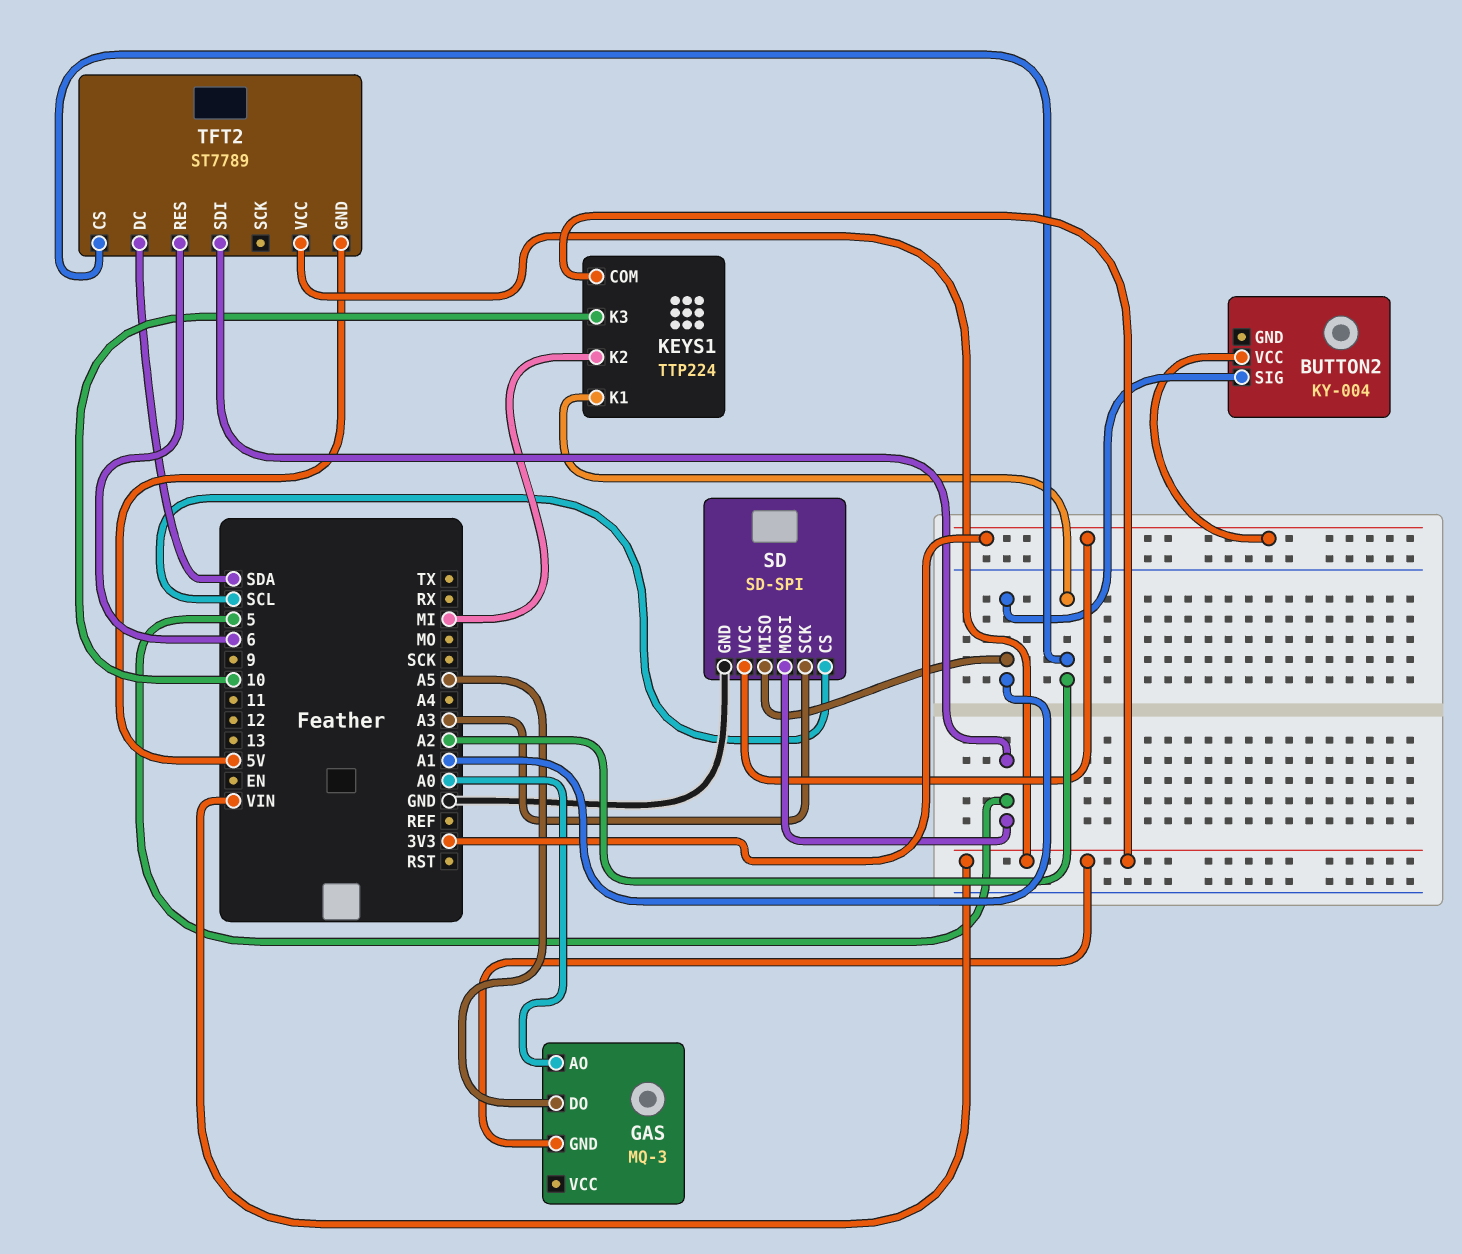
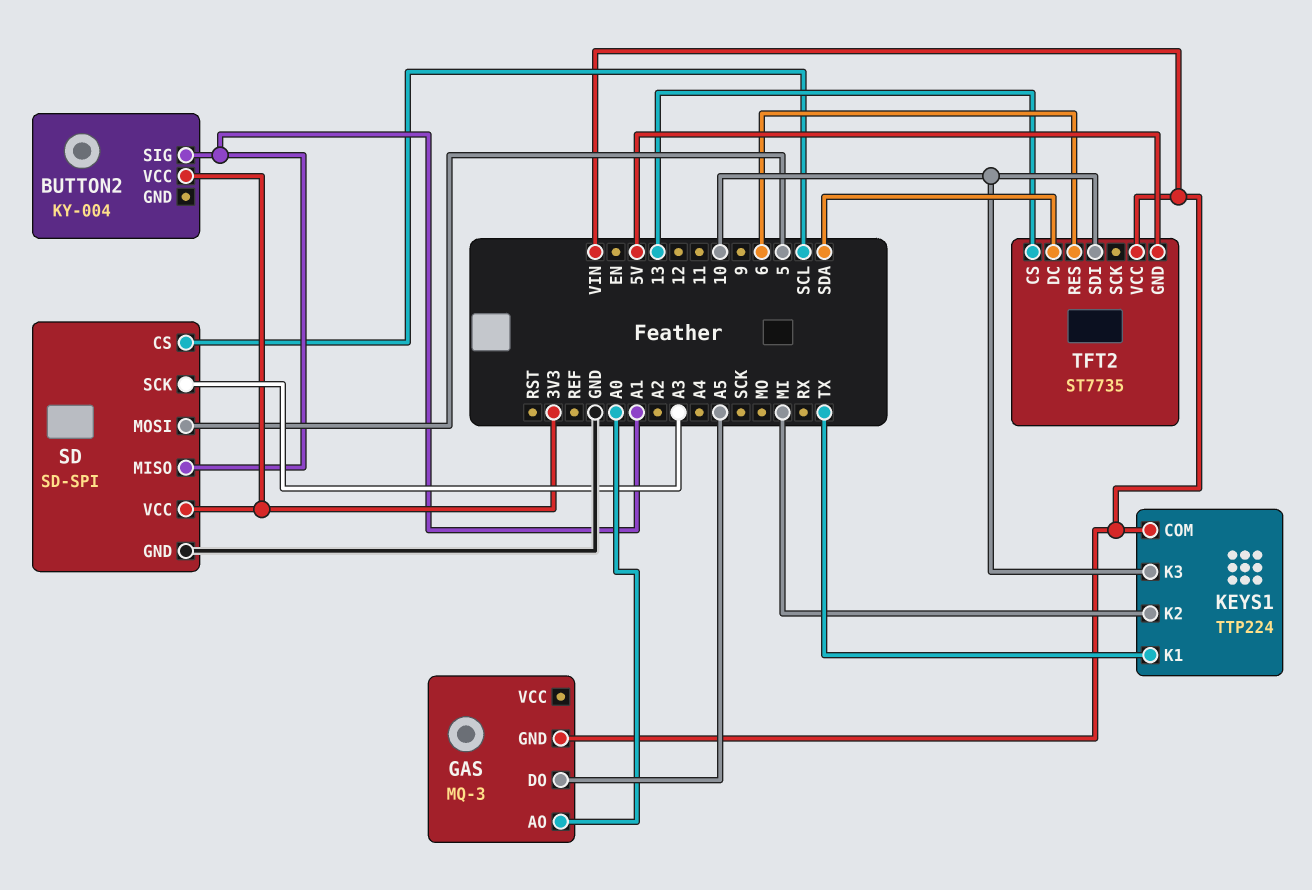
KEYS1 pin K1: A2 -> TX
TFT2: ST7789 -> ST7735
TFT2 pin CS: A2 -> 13
TFT2 pin SDI: 5 -> 10

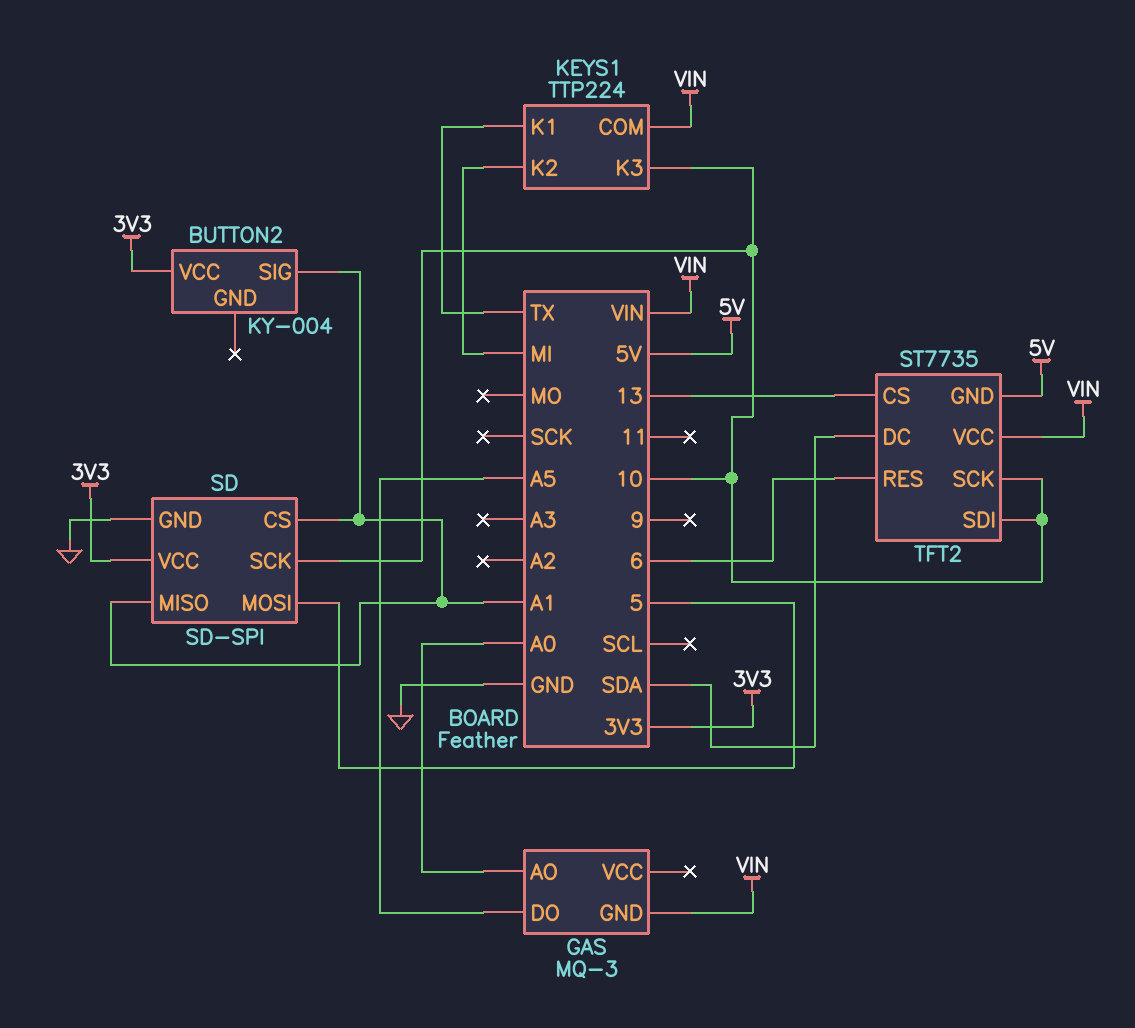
SD pin CS: SCL -> A1
SD pin SCK: A3 -> 10
TFT2 pin SCK: none -> 10

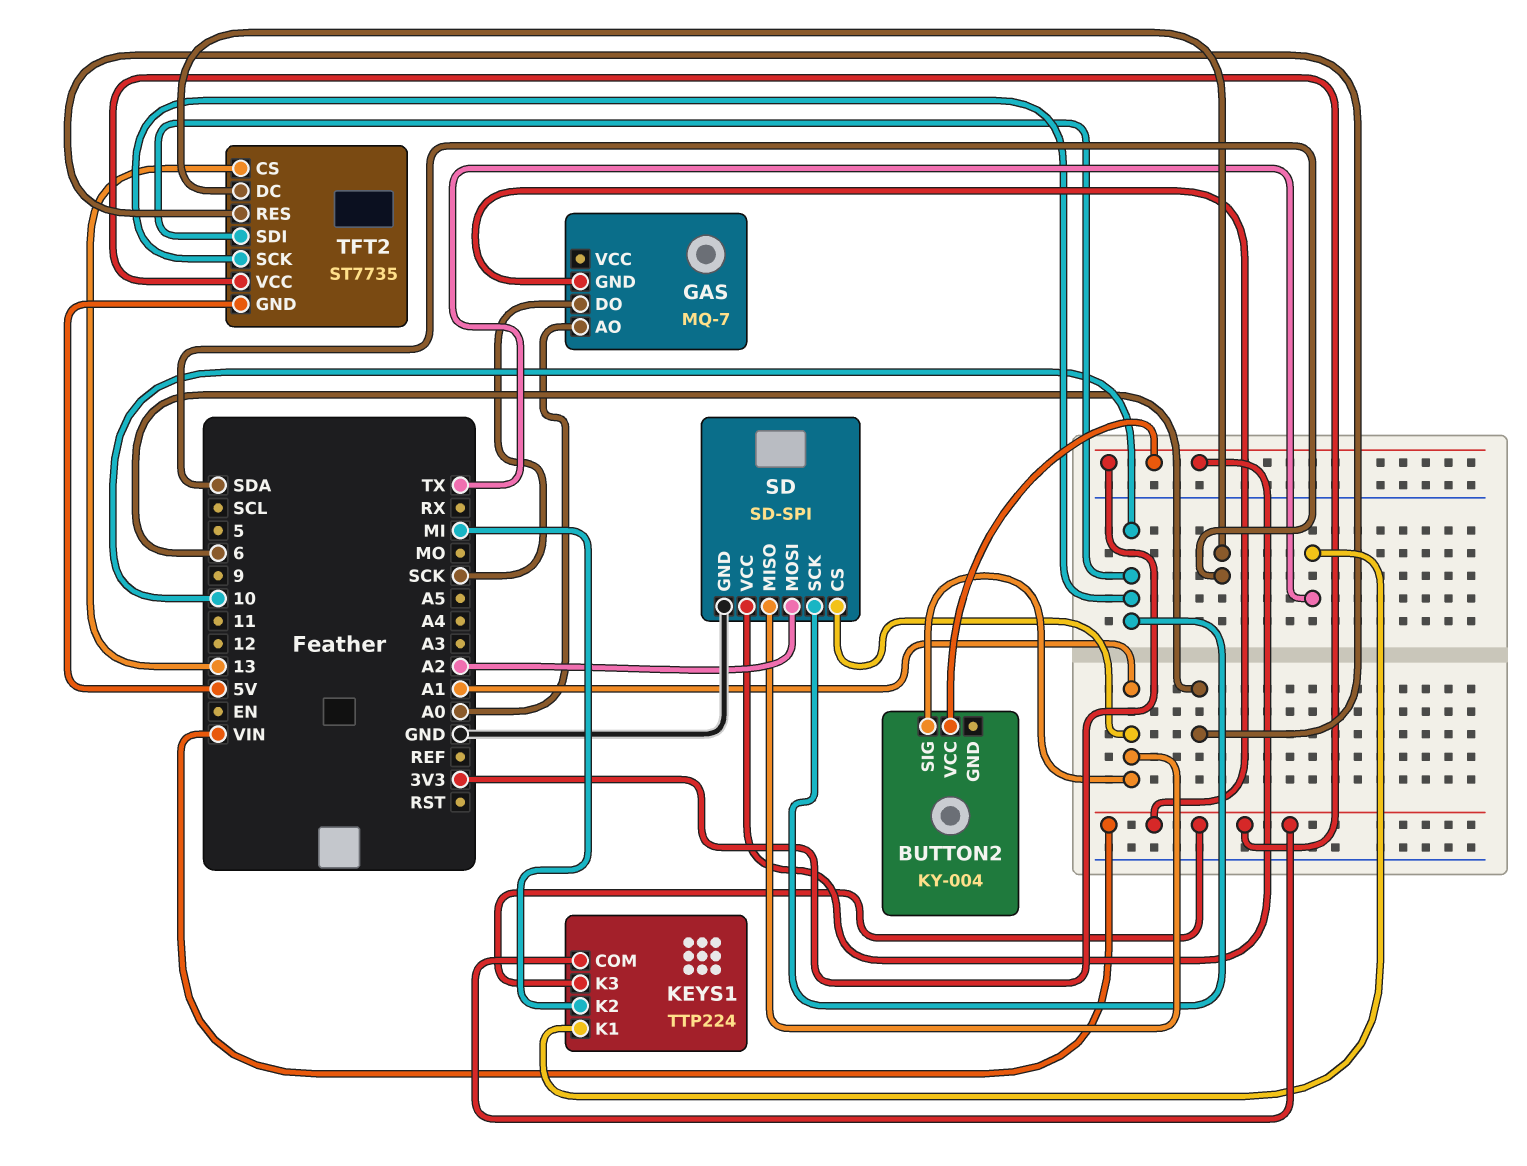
GAS: MQ-3 -> MQ-7
GAS pin DO: A5 -> SCK
KEYS1 pin K3: 10 -> VIN
SD pin MOSI: 5 -> A2

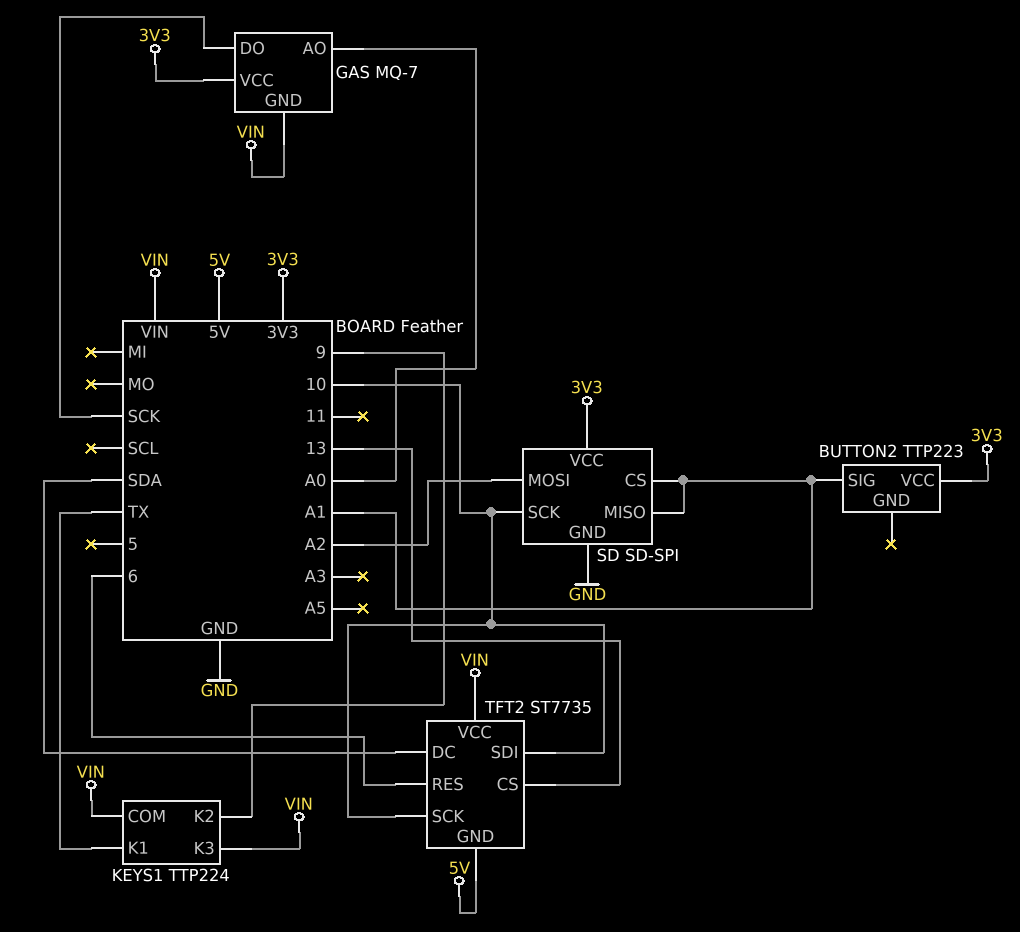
BUTTON2: KY-004 -> TTP223
GAS pin VCC: none -> 3V3
KEYS1 pin K2: MI -> 9

